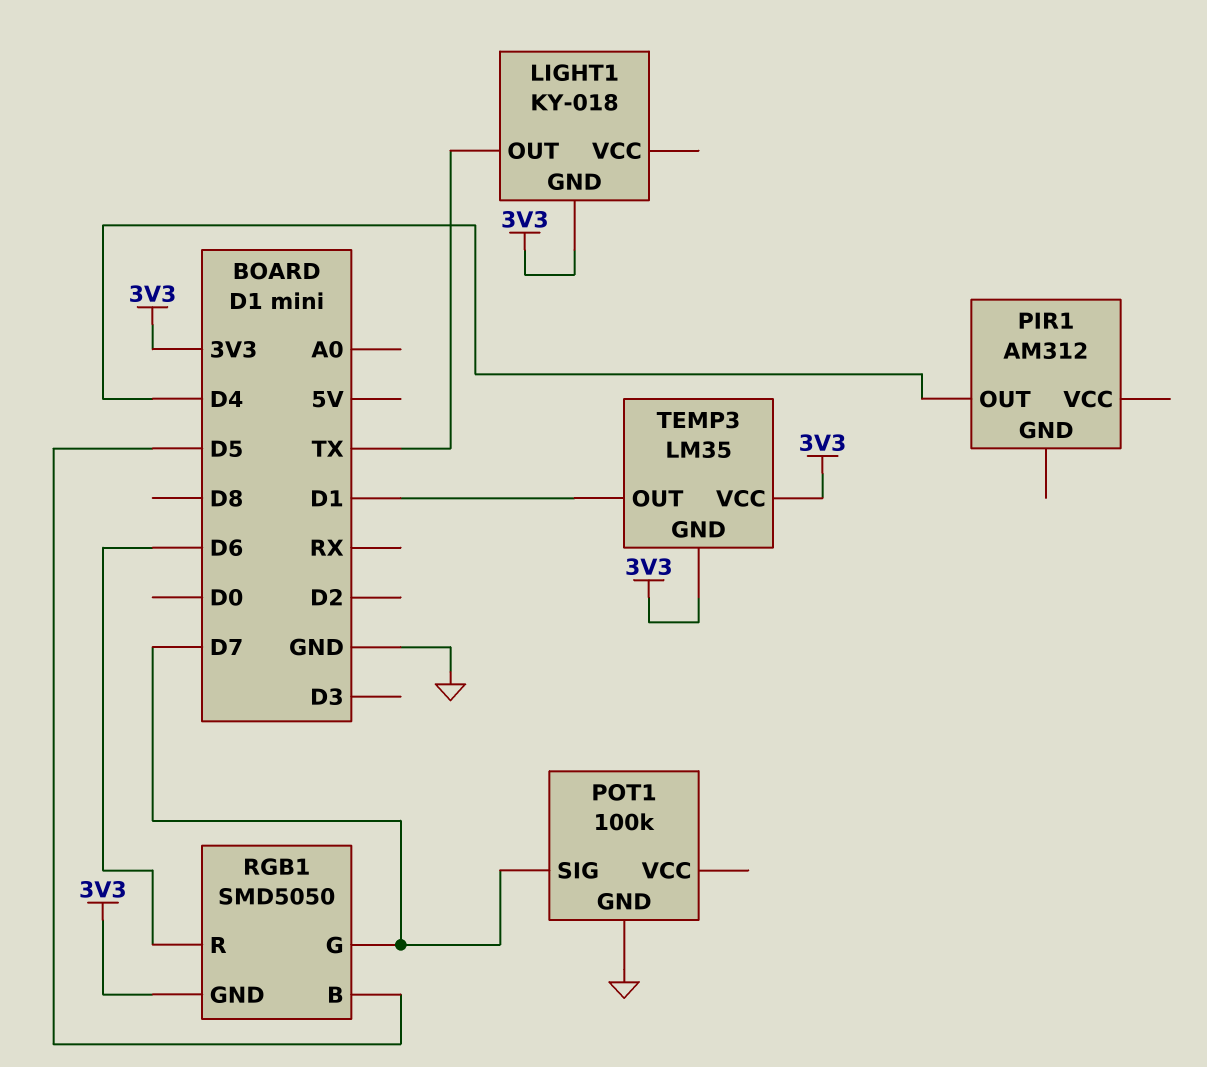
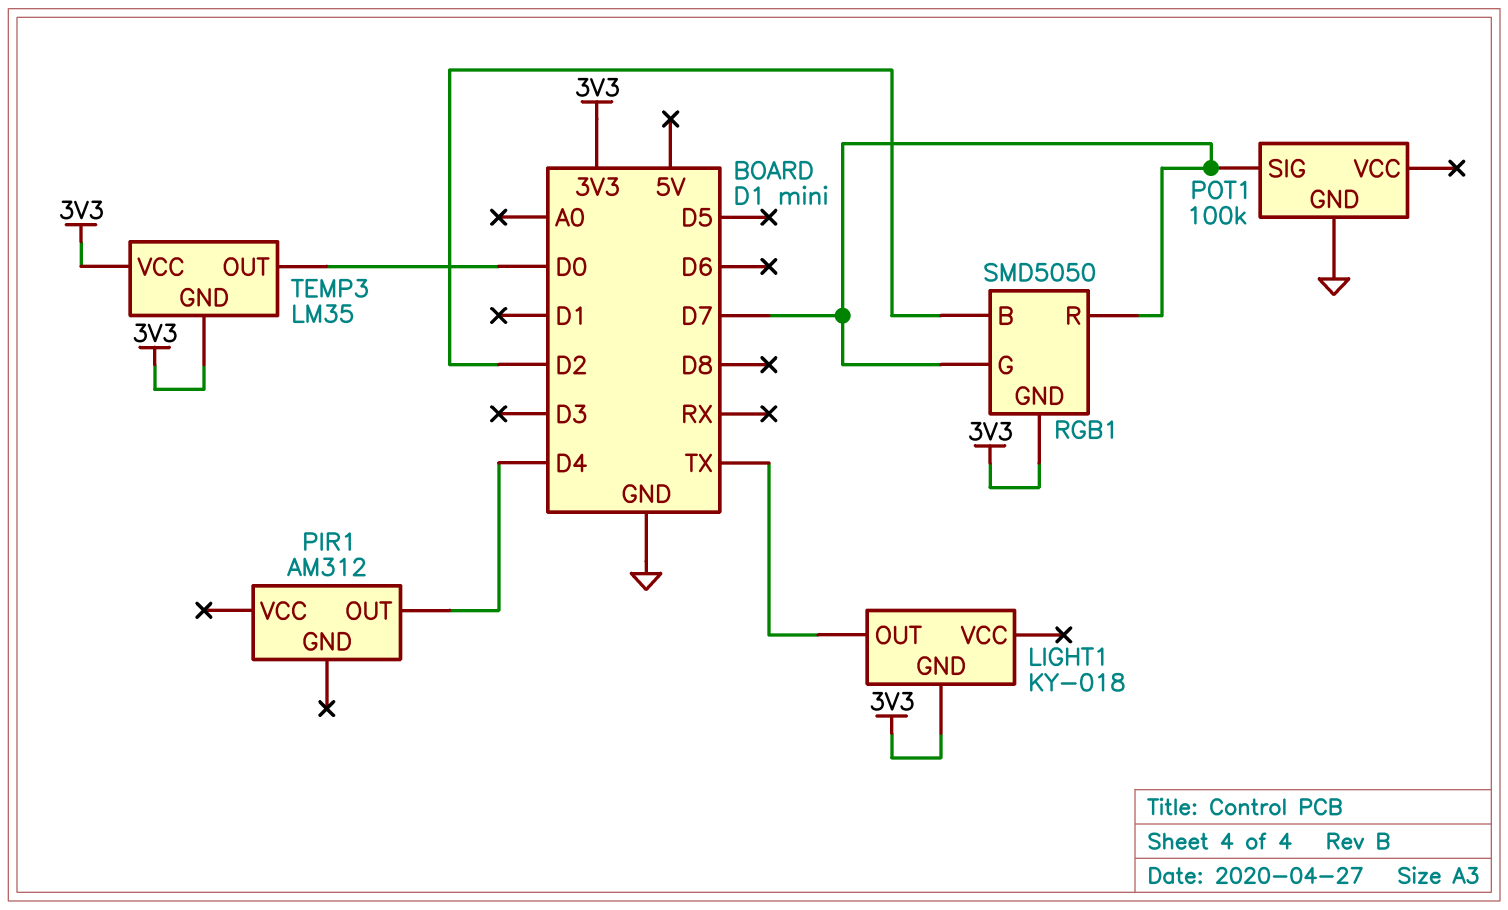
RGB1 pin B: D5 -> D2
RGB1 pin R: D6 -> D7
TEMP3 pin OUT: D1 -> D0

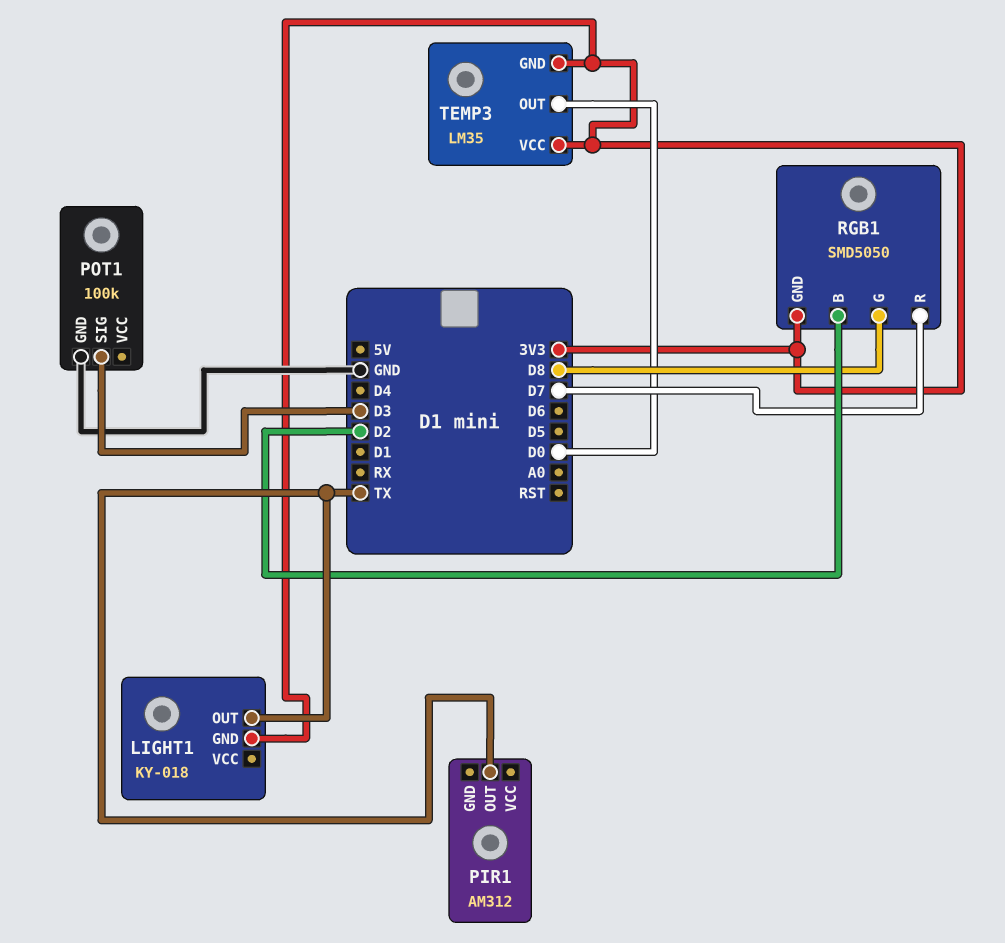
PIR1 pin OUT: D4 -> TX
POT1 pin SIG: D7 -> D3
RGB1 pin G: D7 -> D8

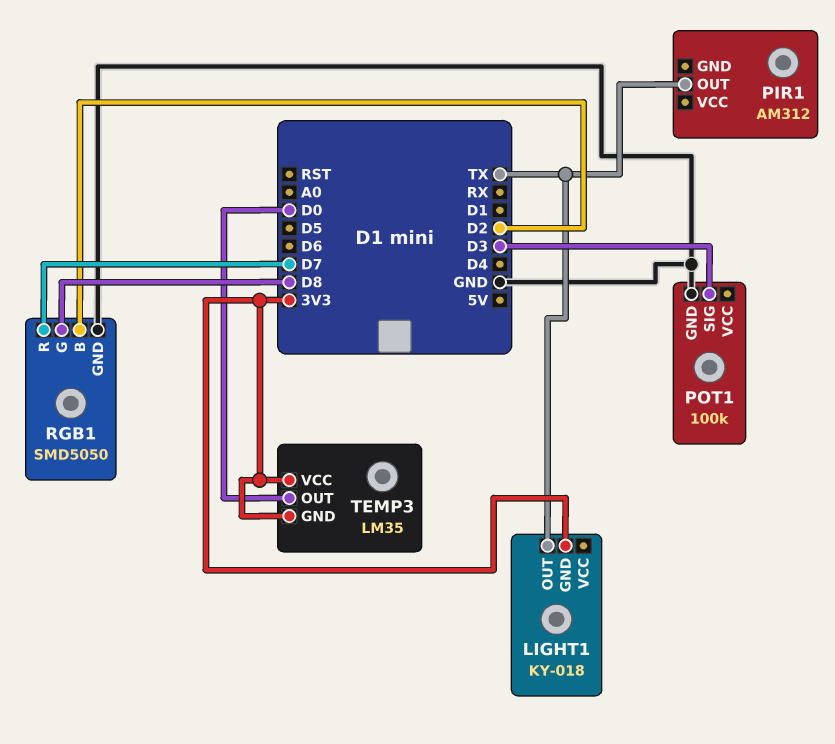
RGB1 pin GND: 3V3 -> GND

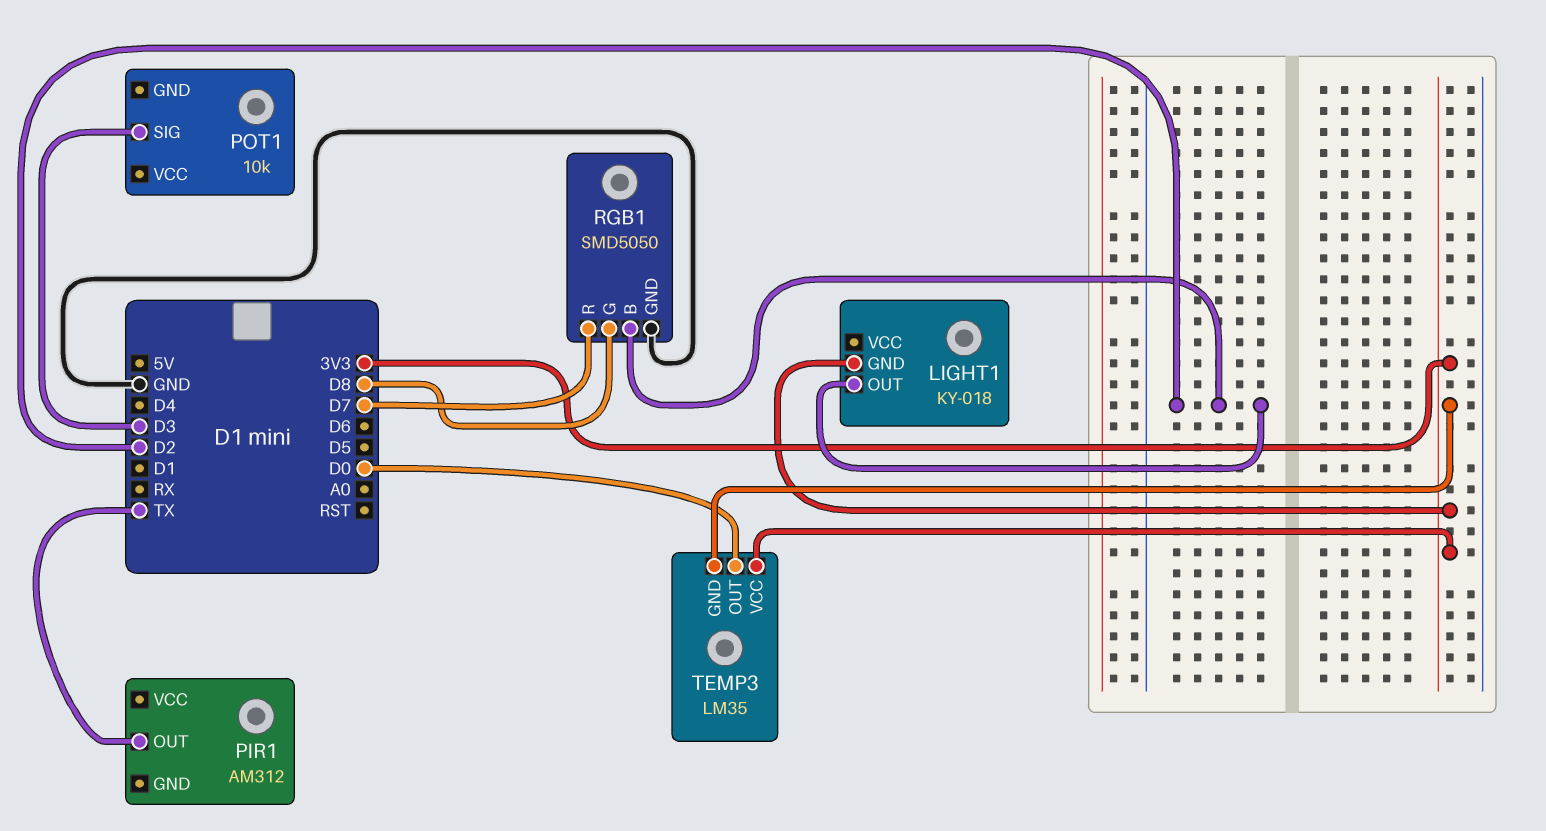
LIGHT1 pin OUT: TX -> D2
POT1: 100k -> 10k
POT1 pin GND: GND -> none

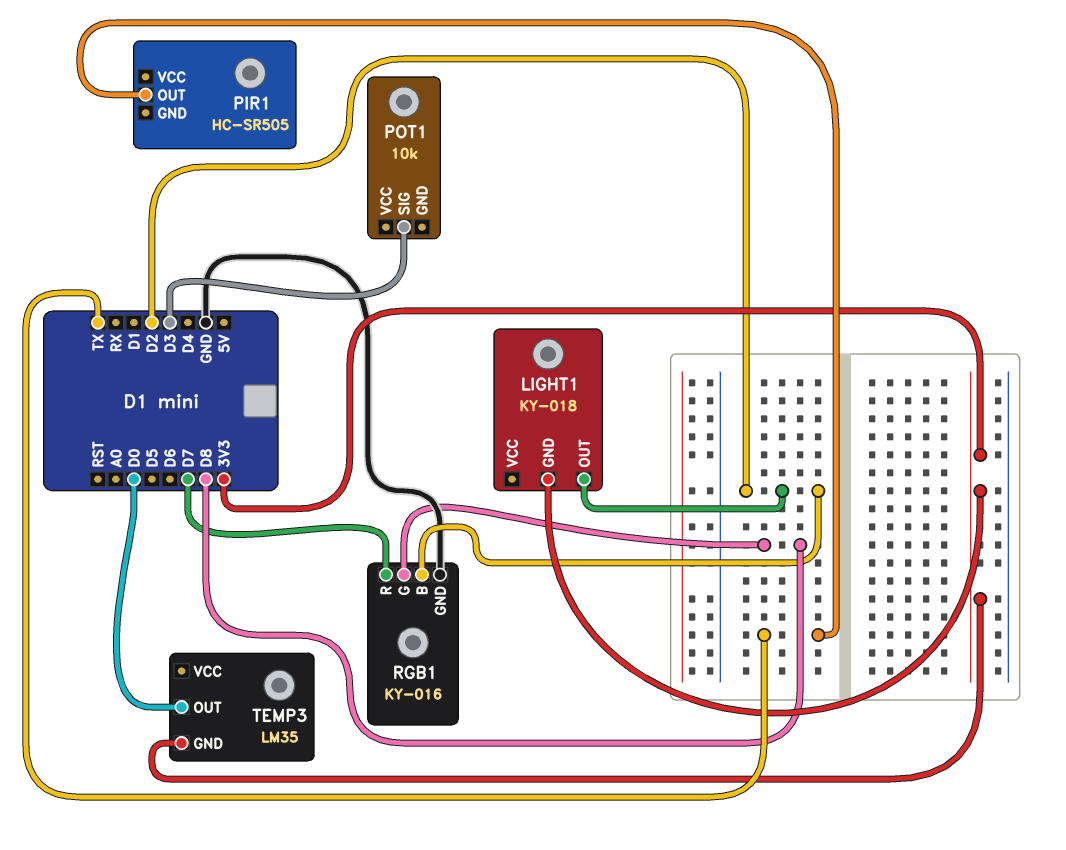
PIR1: AM312 -> HC-SR505
RGB1: SMD5050 -> KY-016
TEMP3 pin VCC: 3V3 -> none

